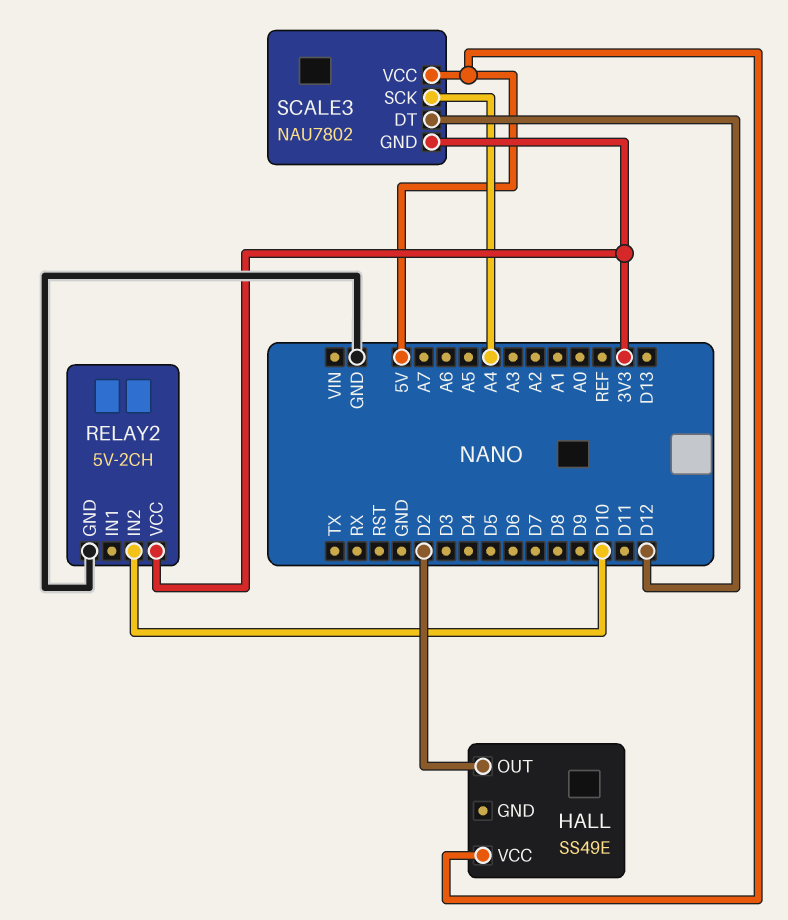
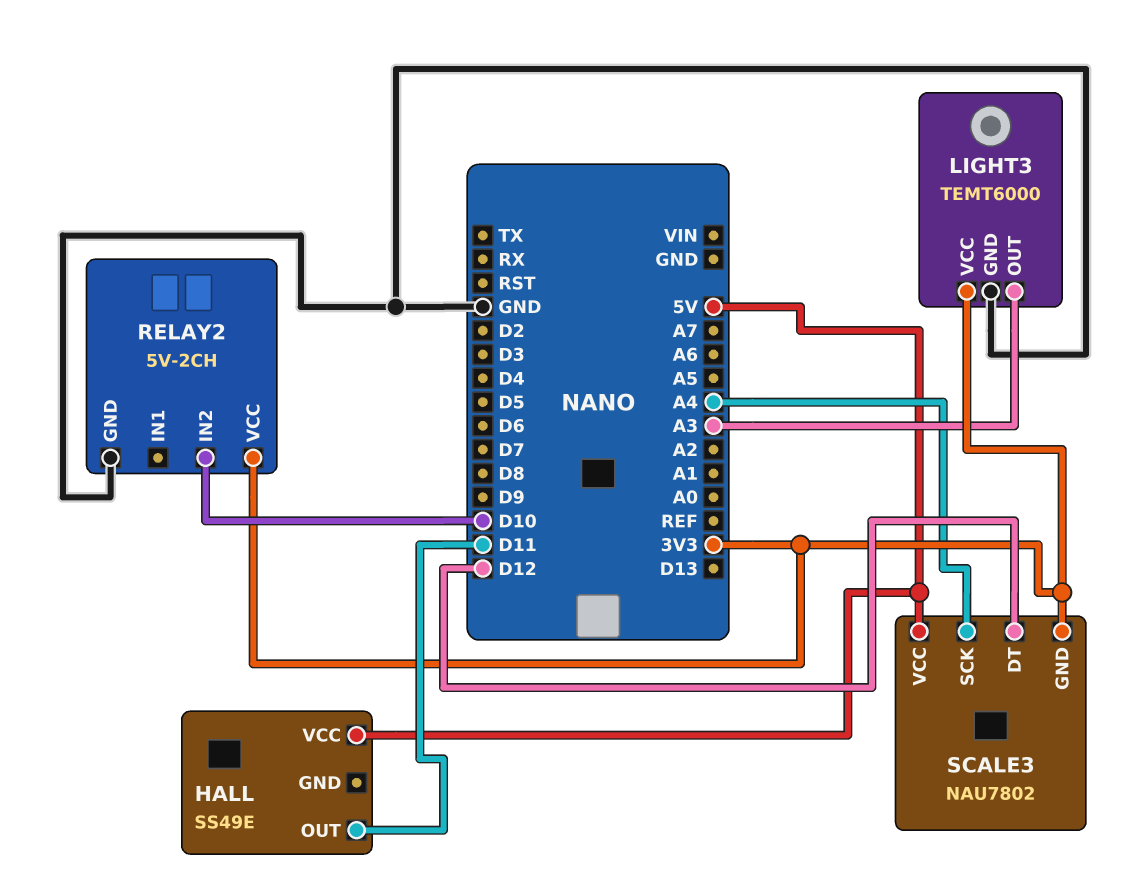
HALL pin OUT: D2 -> D11
LIGHT3: none -> TEMT6000
LIGHT3 pin GND: none -> GND
LIGHT3 pin OUT: none -> A3
LIGHT3 pin VCC: none -> 3V3

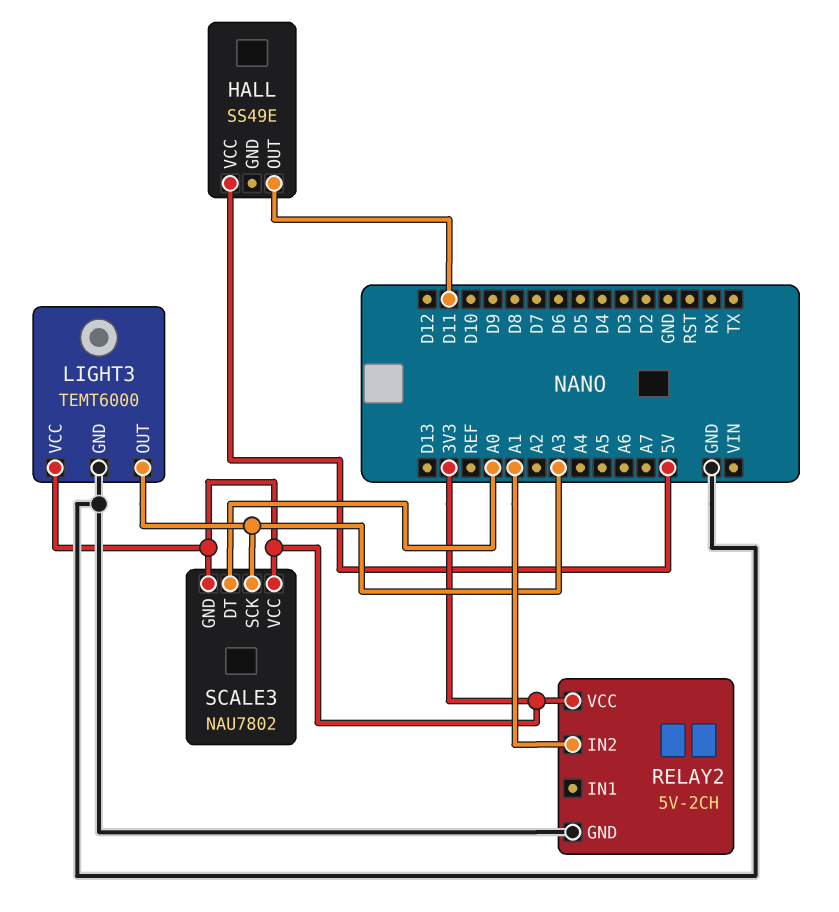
RELAY2 pin IN2: D10 -> A1
SCALE3 pin DT: D12 -> A0
SCALE3 pin SCK: A4 -> A3
SCALE3 pin VCC: 5V -> 3V3

